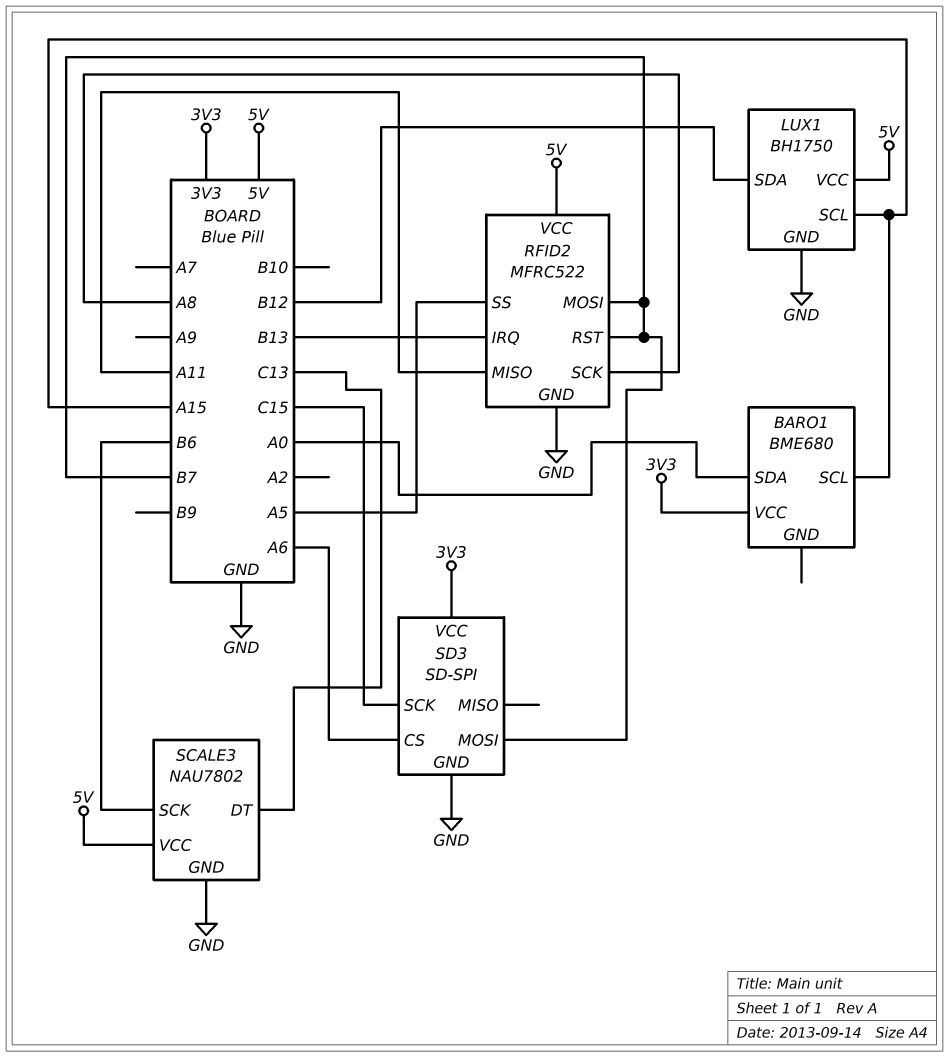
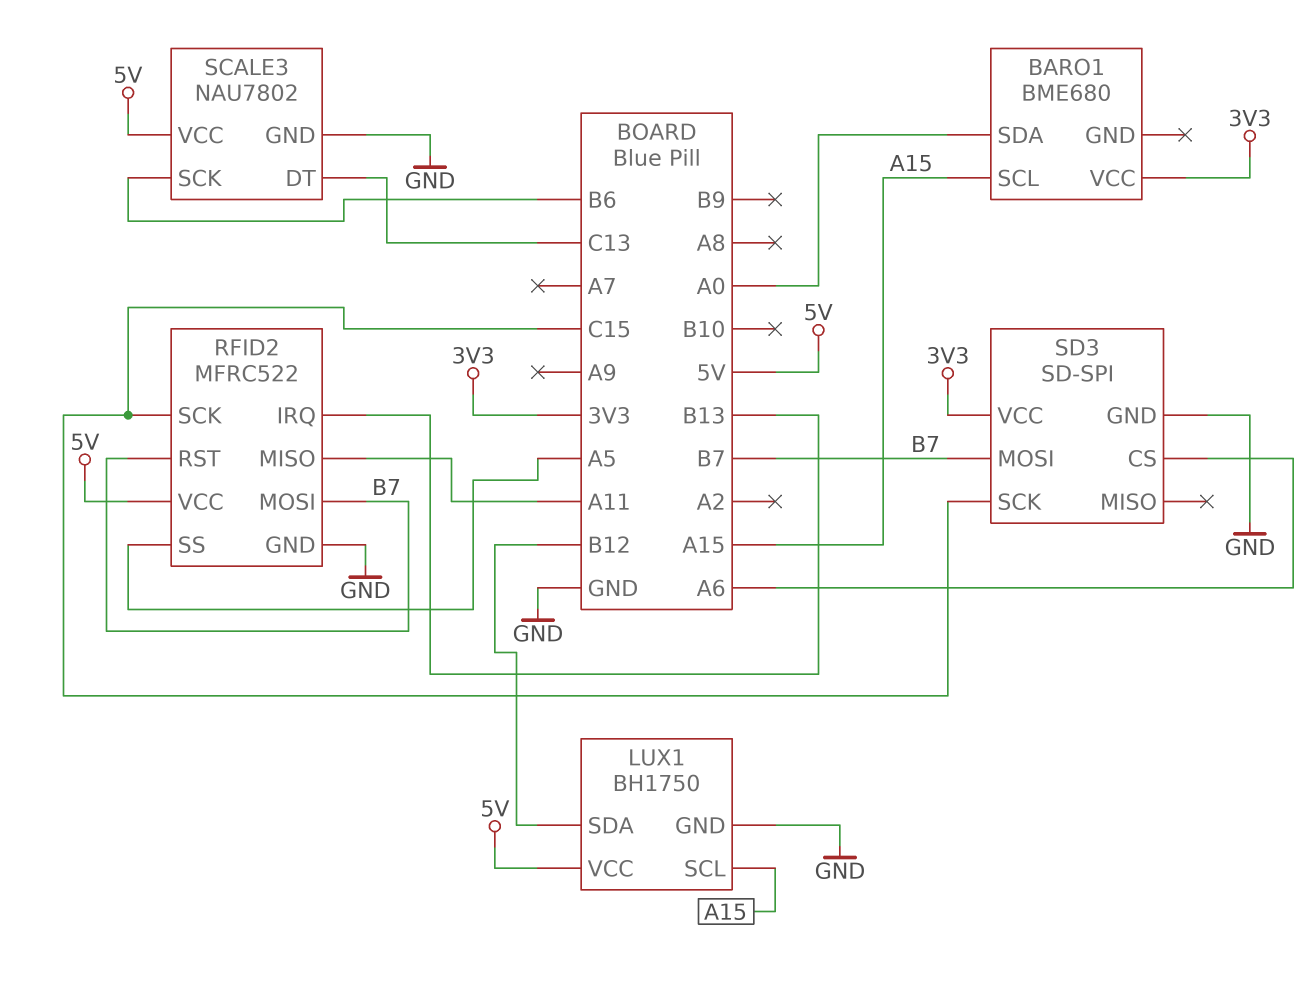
RFID2 pin SCK: A8 -> C15

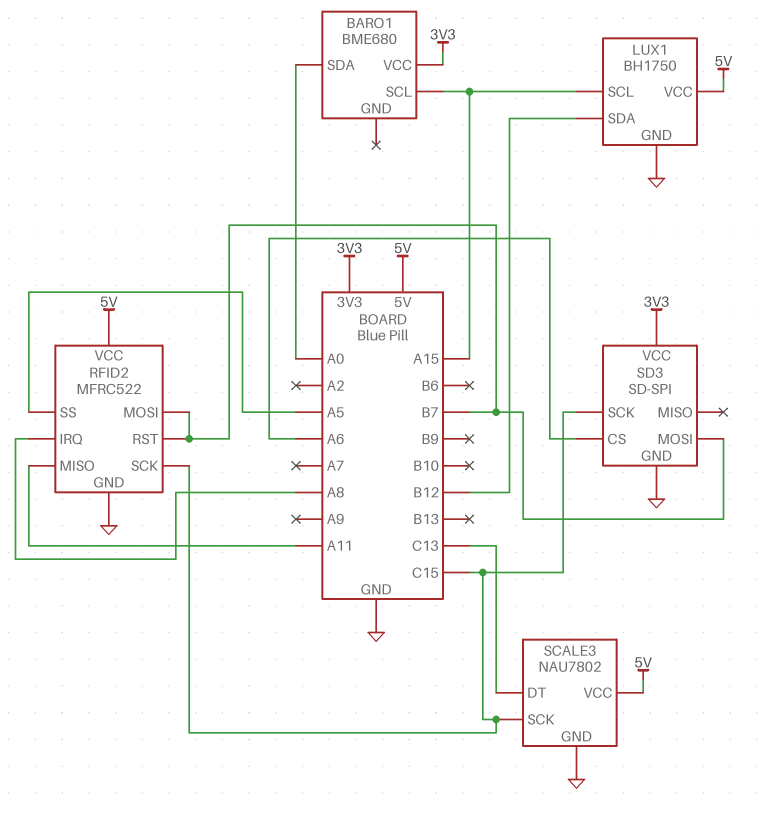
RFID2 pin IRQ: B13 -> A8
SCALE3 pin SCK: B6 -> C15

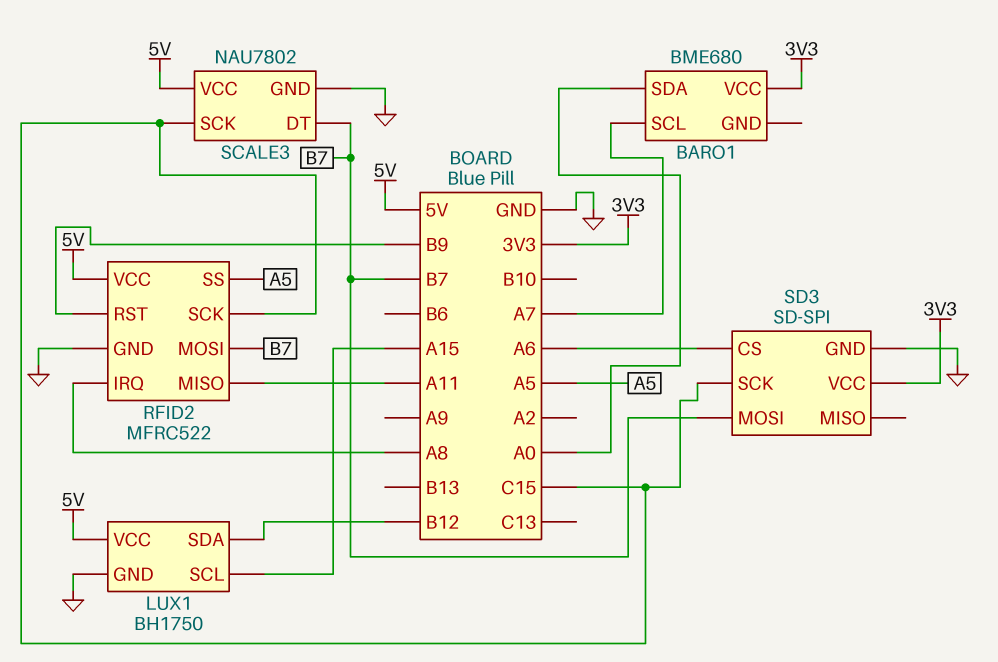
BARO1 pin SCL: A15 -> A7
RFID2 pin RST: B7 -> B9
SCALE3 pin DT: C13 -> B7

